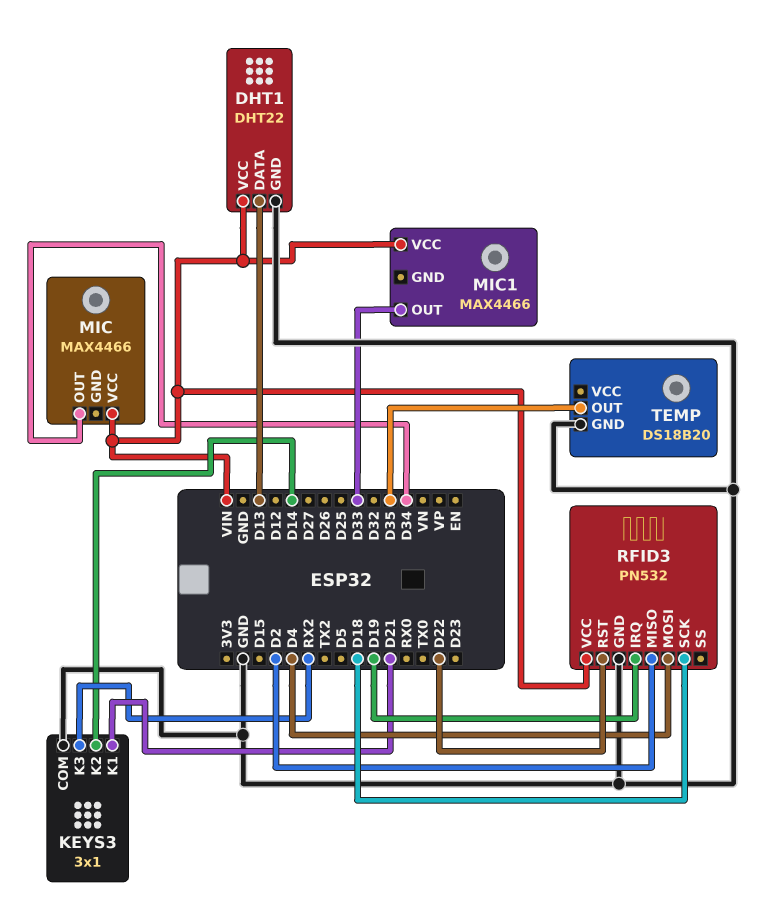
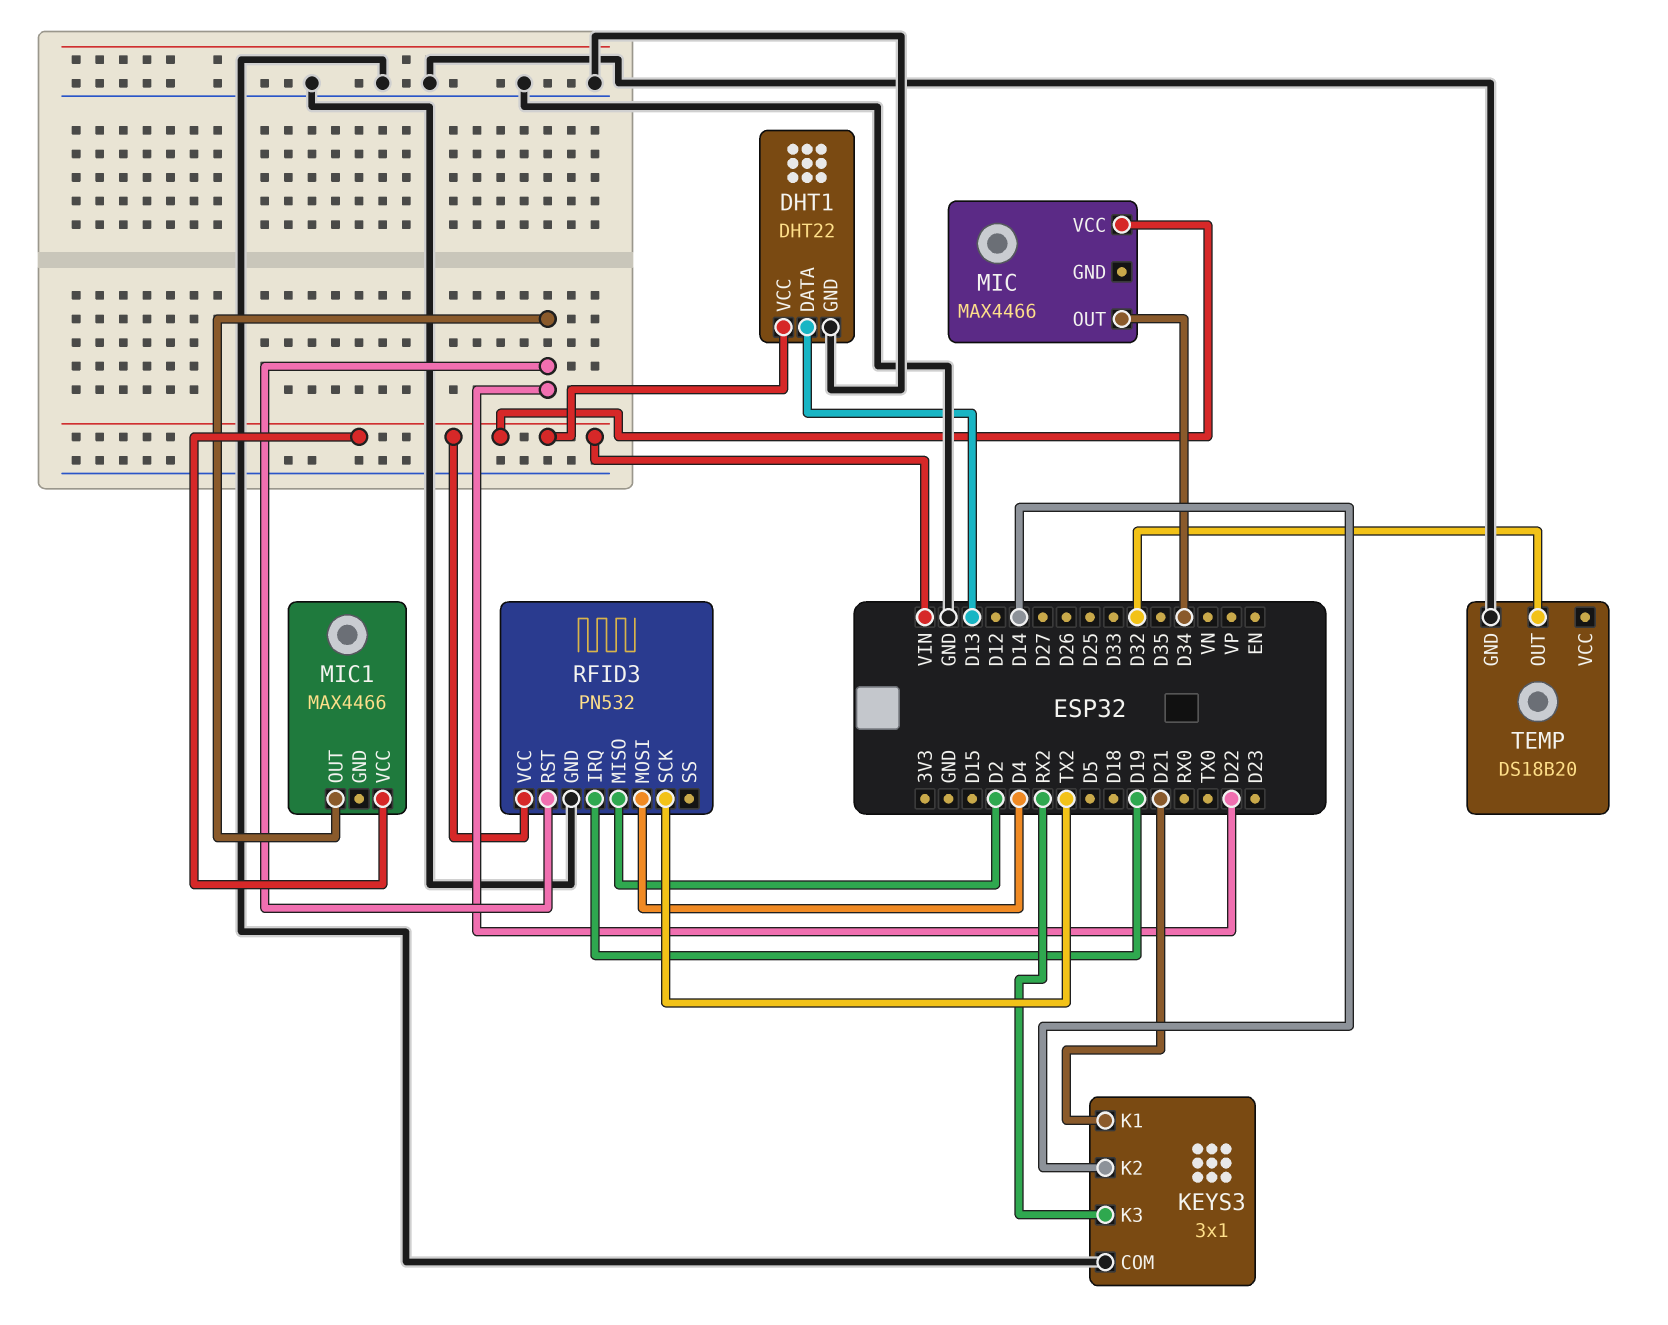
MIC1 pin OUT: D33 -> D22
RFID3 pin SCK: D18 -> TX2
TEMP pin OUT: D35 -> D32

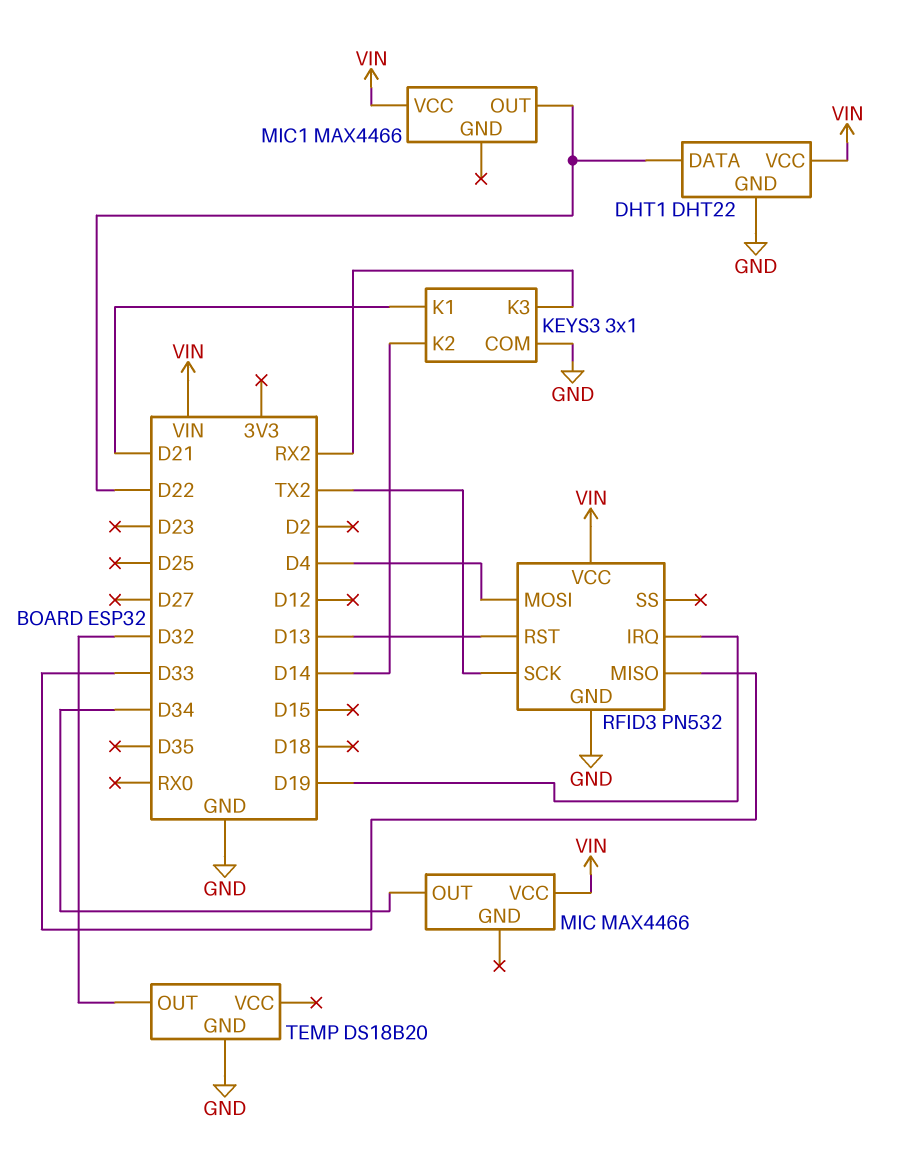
DHT1 pin DATA: D13 -> D22
RFID3 pin MISO: D2 -> D33
RFID3 pin RST: D22 -> D13

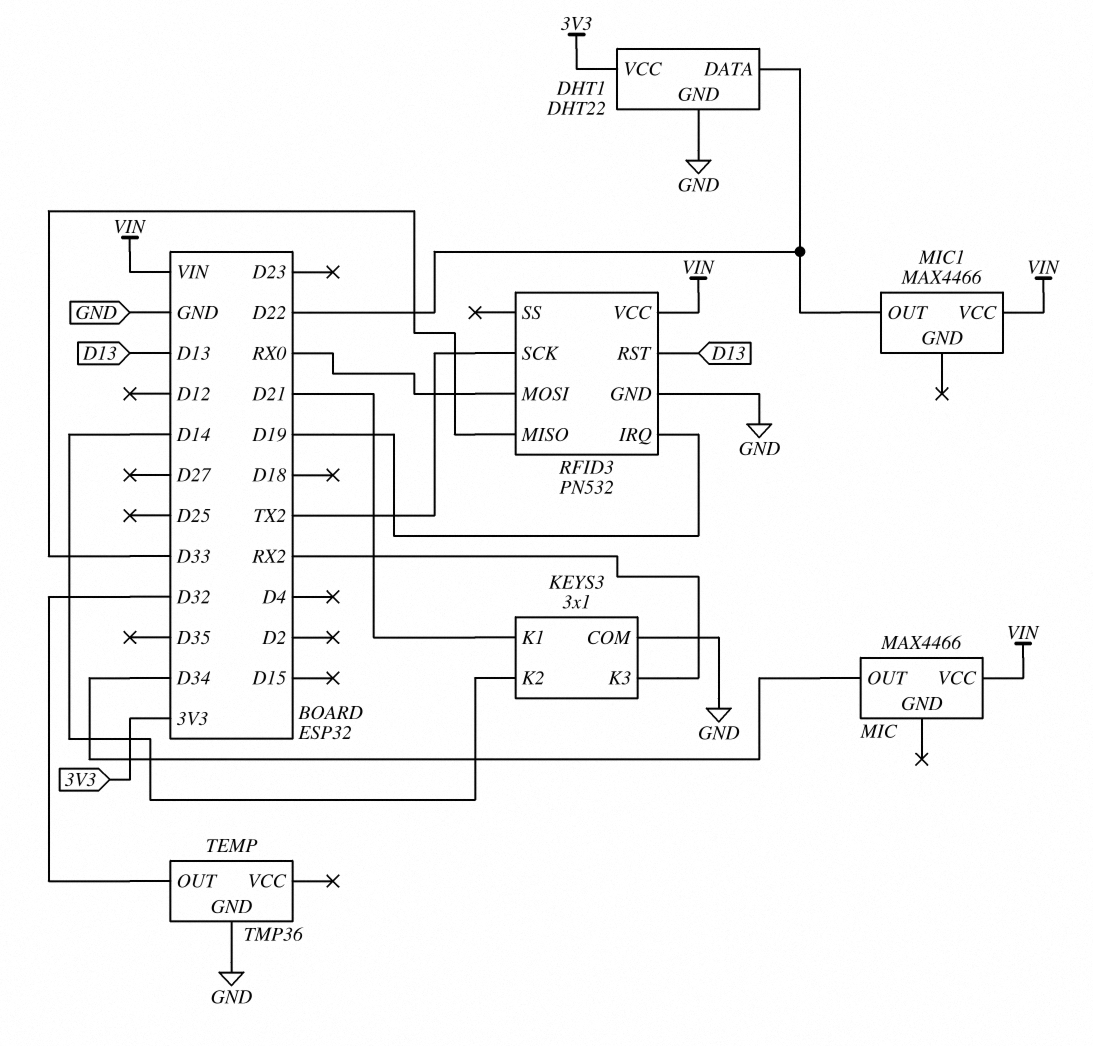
DHT1 pin VCC: VIN -> 3V3
RFID3 pin MOSI: D4 -> RX0
TEMP: DS18B20 -> TMP36

